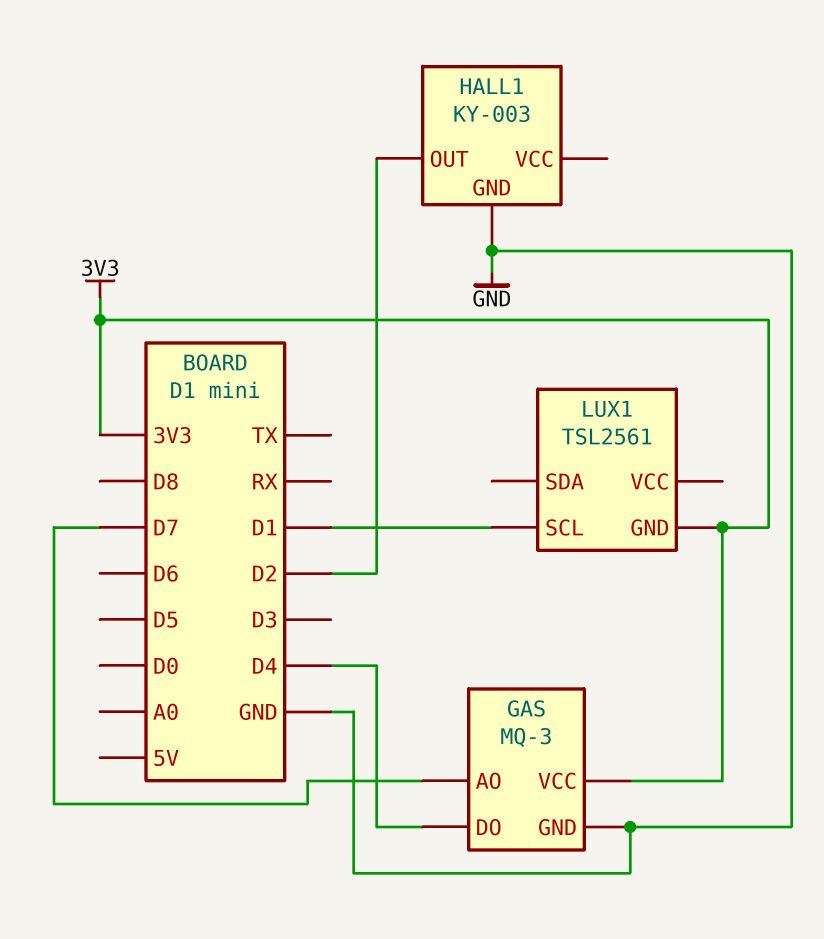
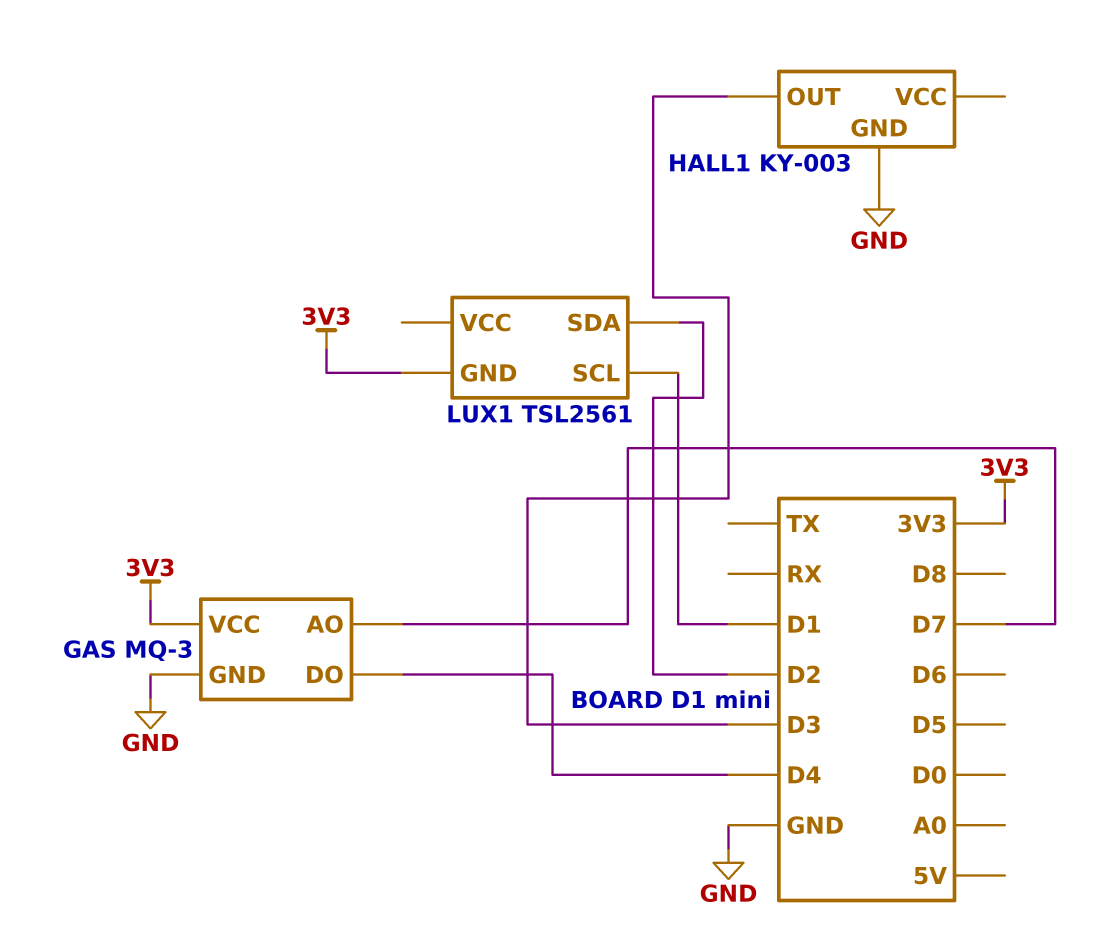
HALL1 pin OUT: D2 -> D3
LUX1 pin SDA: none -> D2

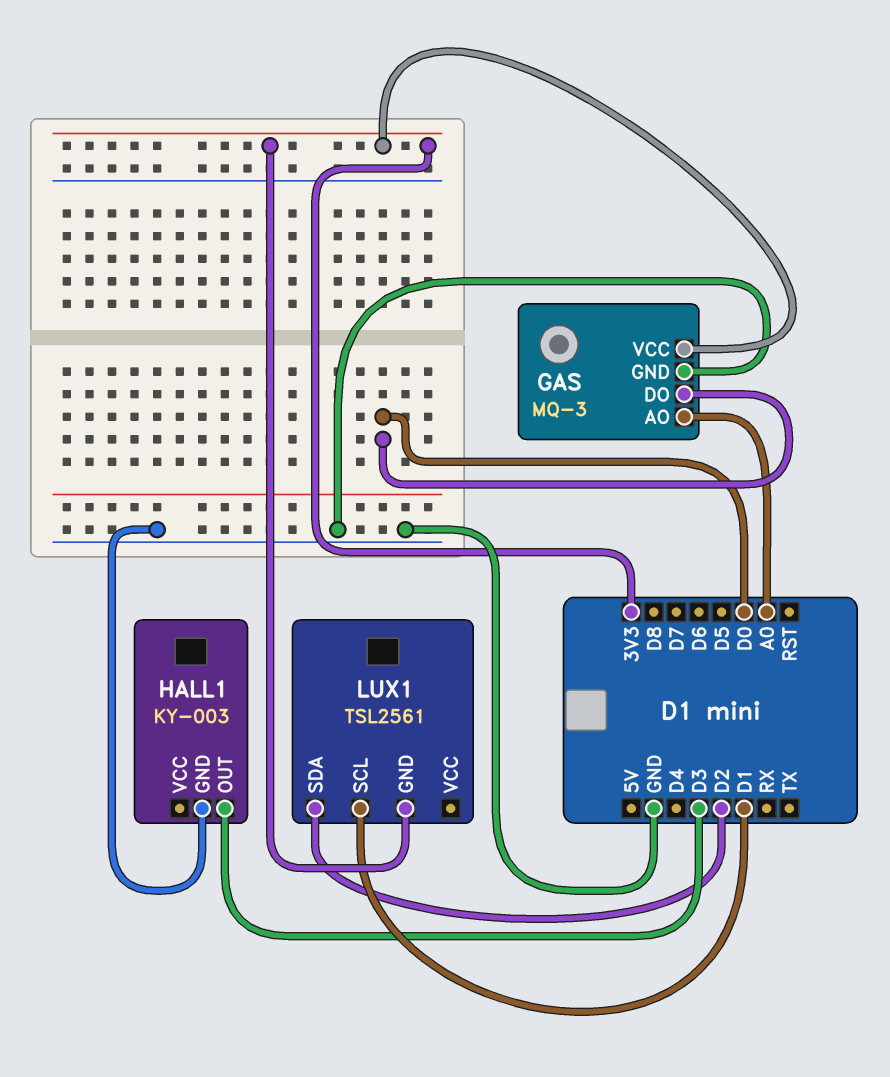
GAS pin AO: D7 -> A0
GAS pin DO: D4 -> D0

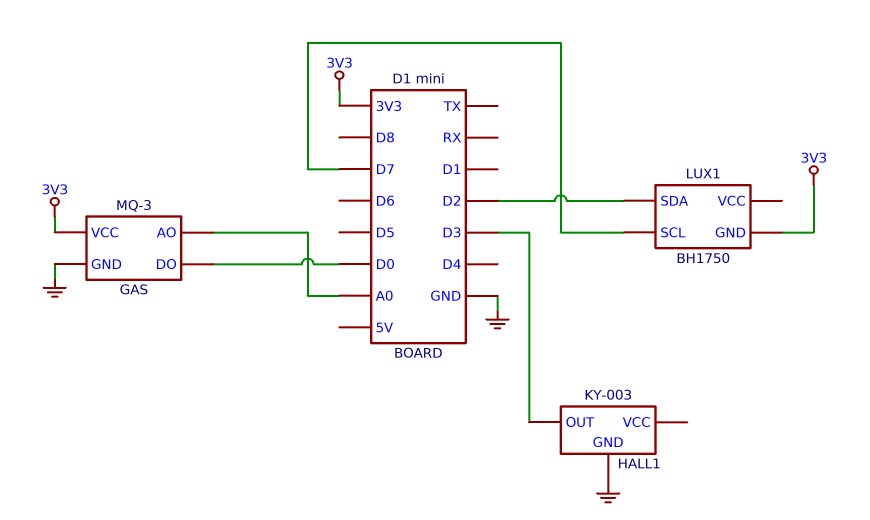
LUX1: TSL2561 -> BH1750
LUX1 pin SCL: D1 -> D7

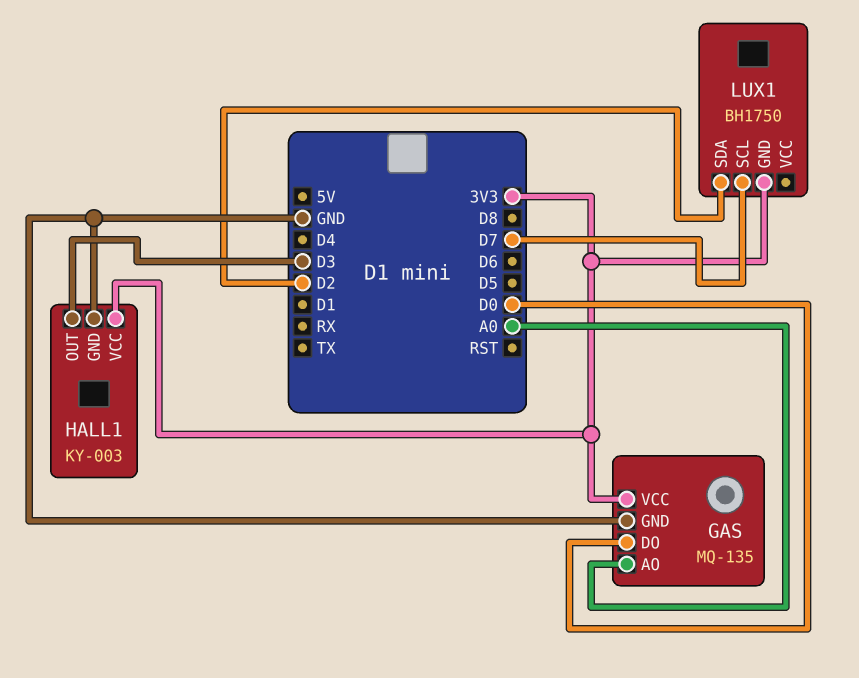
GAS: MQ-3 -> MQ-135
HALL1 pin VCC: none -> 3V3

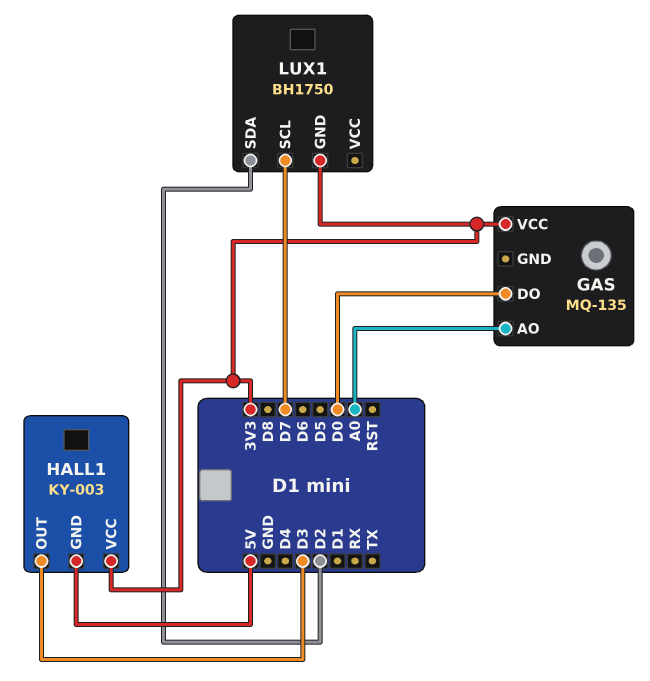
GAS pin GND: GND -> none
HALL1 pin GND: GND -> 5V

